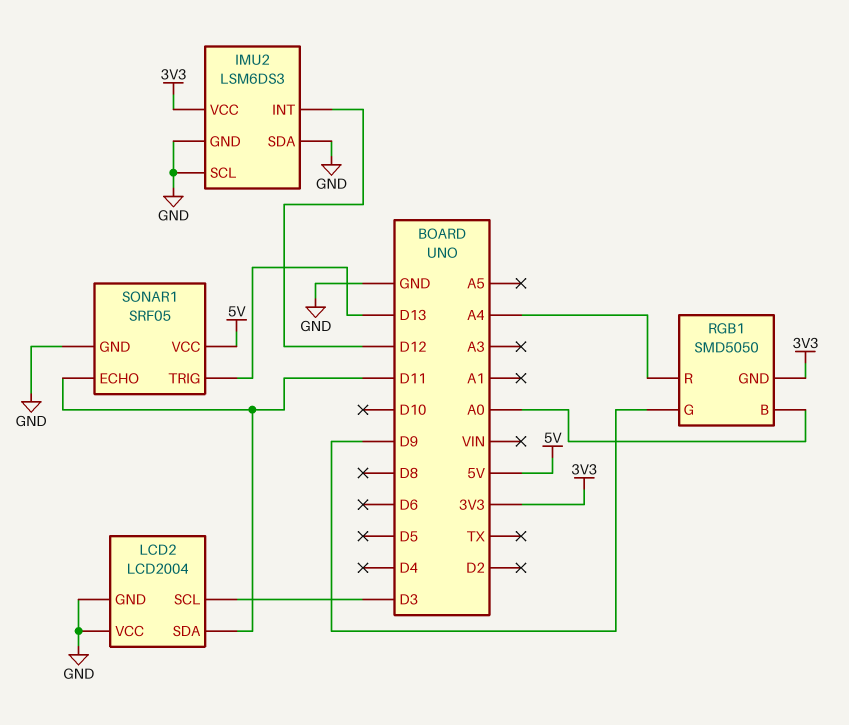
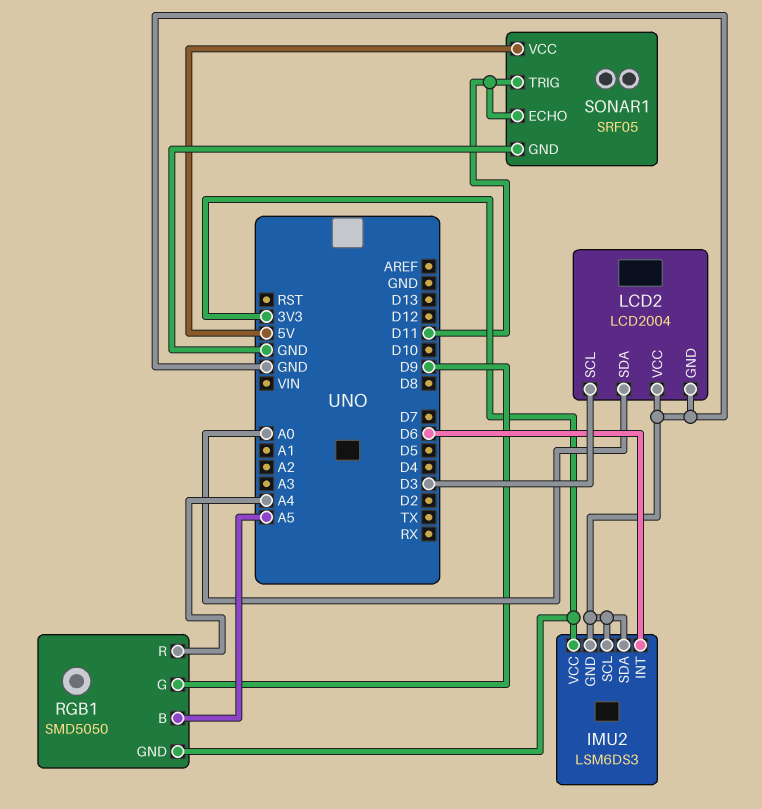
IMU2 pin INT: D12 -> D6
LCD2 pin SDA: D11 -> A0
RGB1 pin B: A0 -> A5
SONAR1 pin TRIG: D13 -> D11

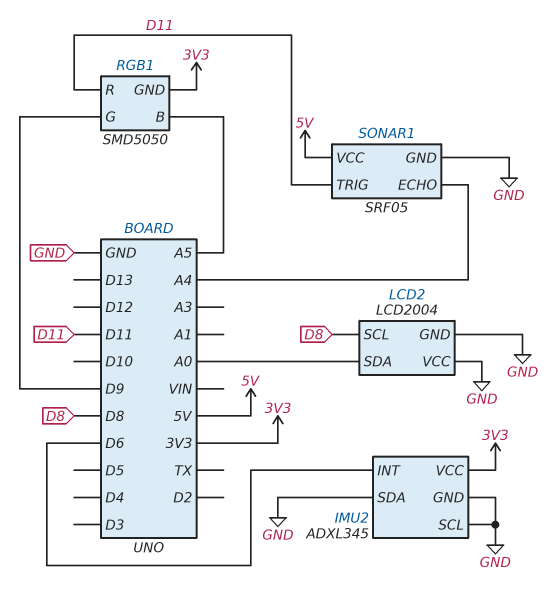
IMU2: LSM6DS3 -> ADXL345
LCD2 pin SCL: D3 -> D8
RGB1 pin R: A4 -> D11
SONAR1 pin ECHO: D11 -> A4

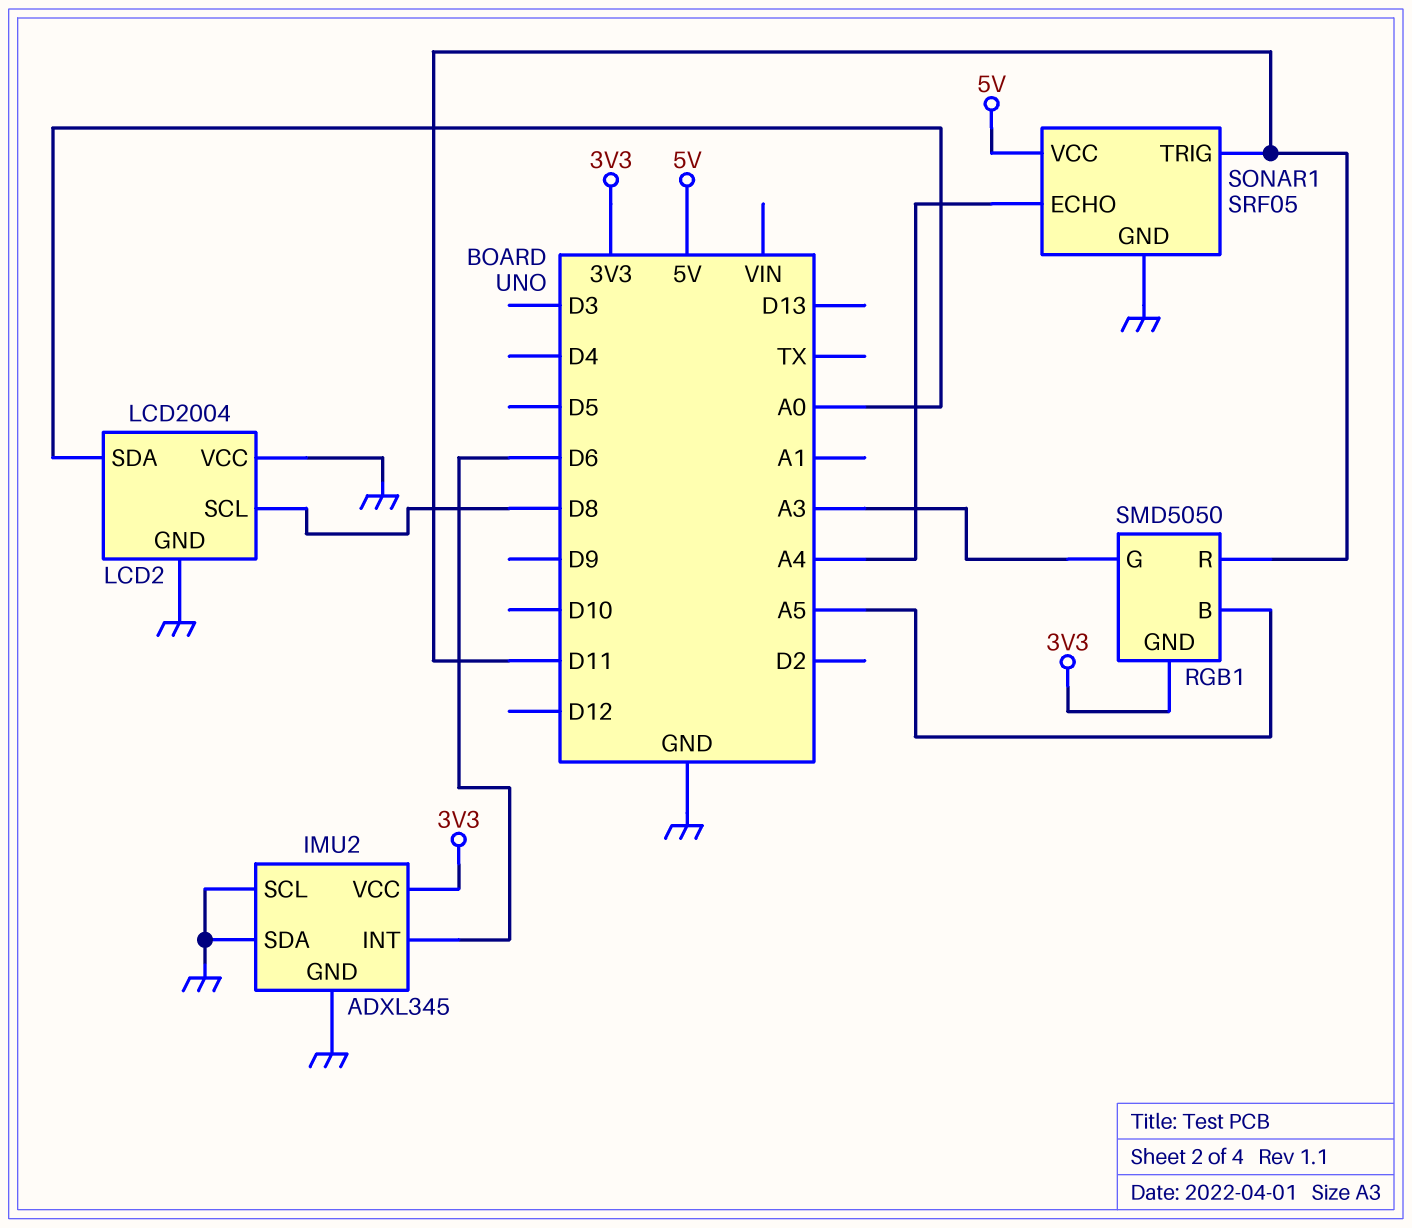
RGB1 pin G: D9 -> A3

